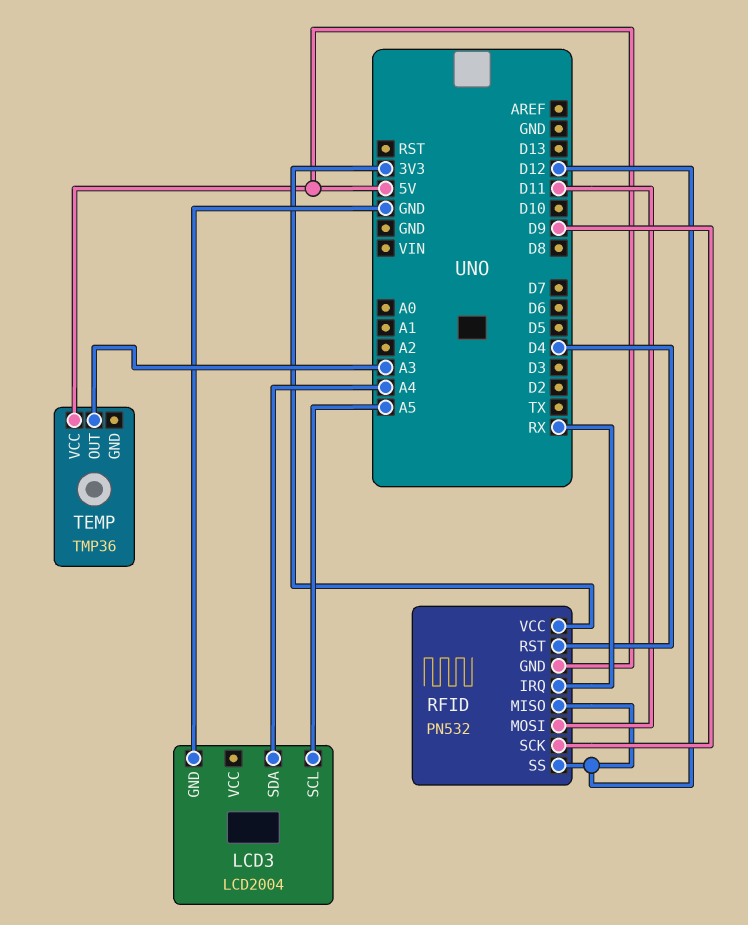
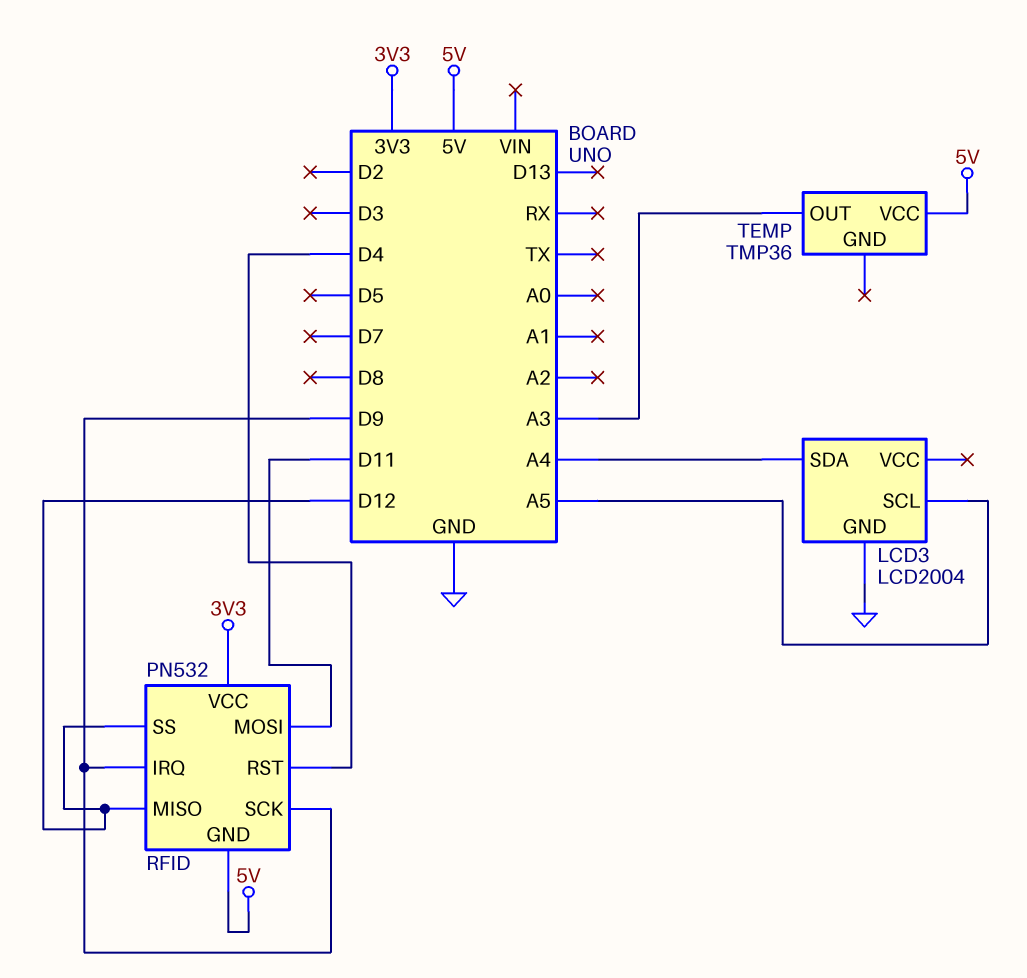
RFID pin IRQ: RX -> D9

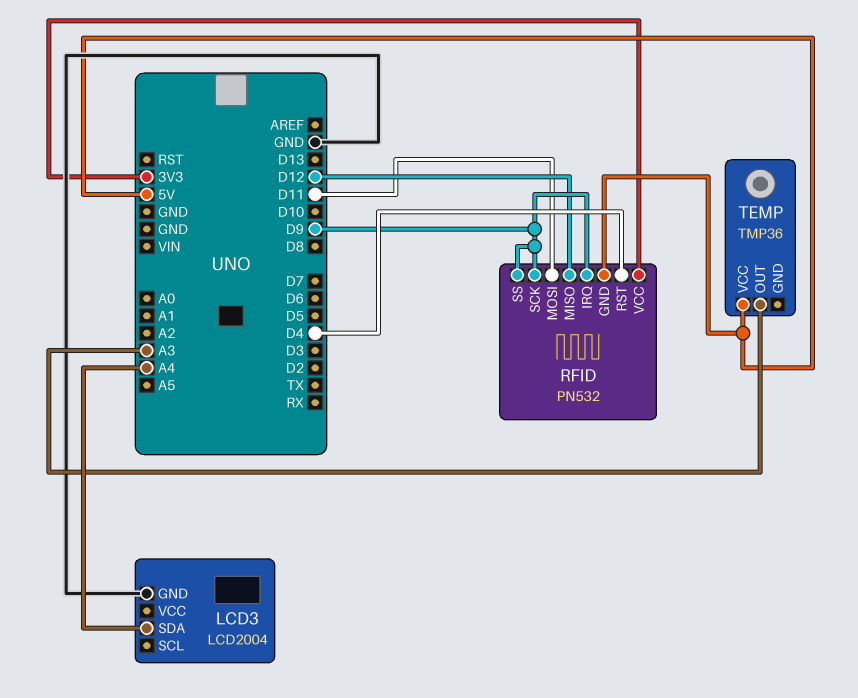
LCD3 pin SCL: A5 -> none
RFID pin SS: D12 -> D9

